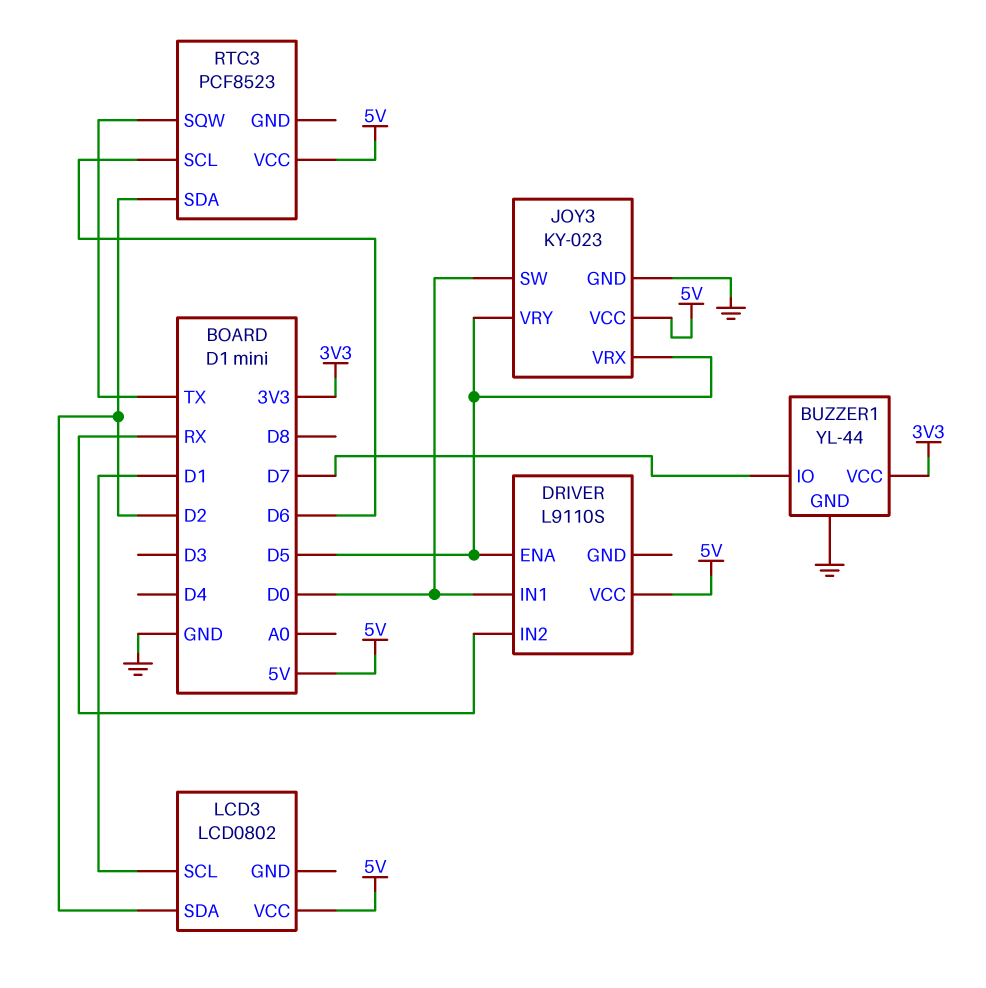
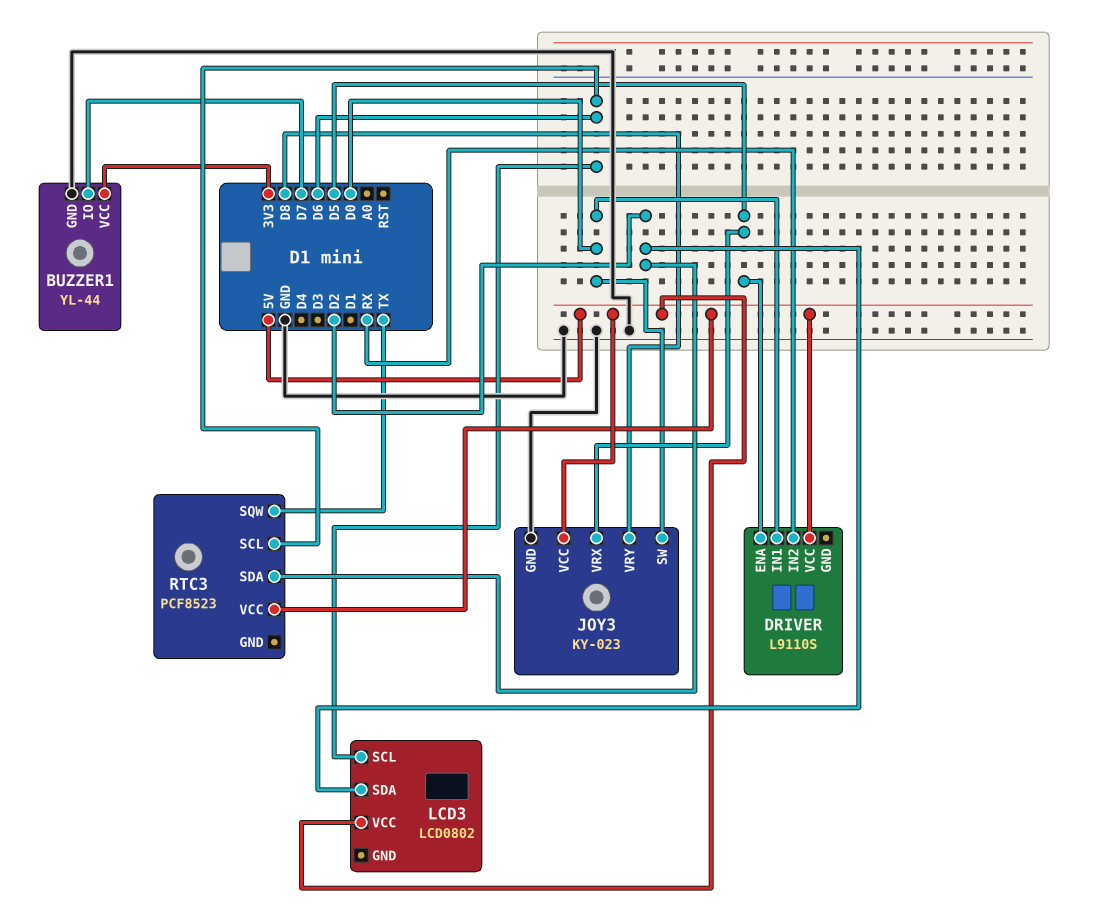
JOY3 pin VRY: D5 -> D8
LCD3 pin SCL: D1 -> D6

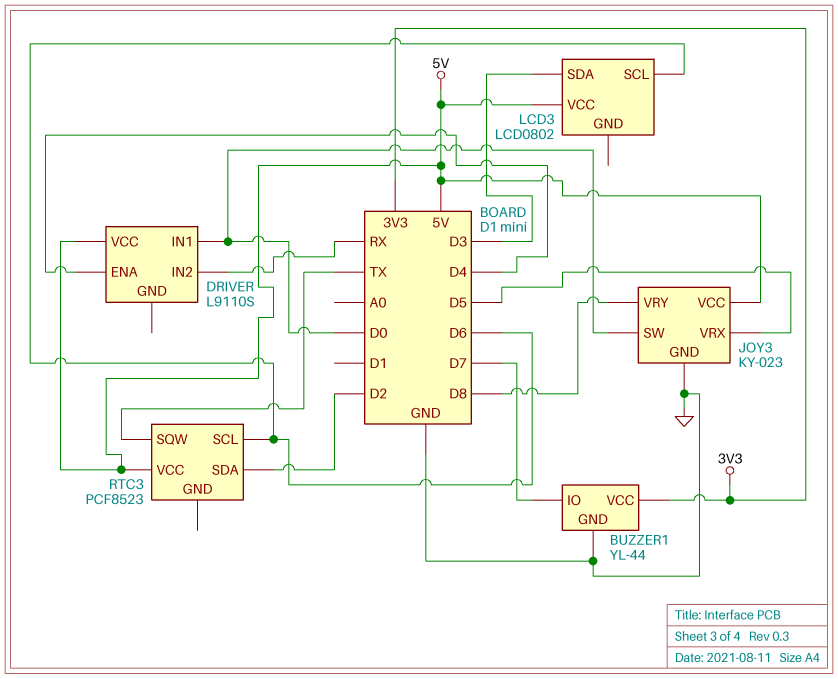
DRIVER pin ENA: D5 -> D4
LCD3 pin SDA: D2 -> D3

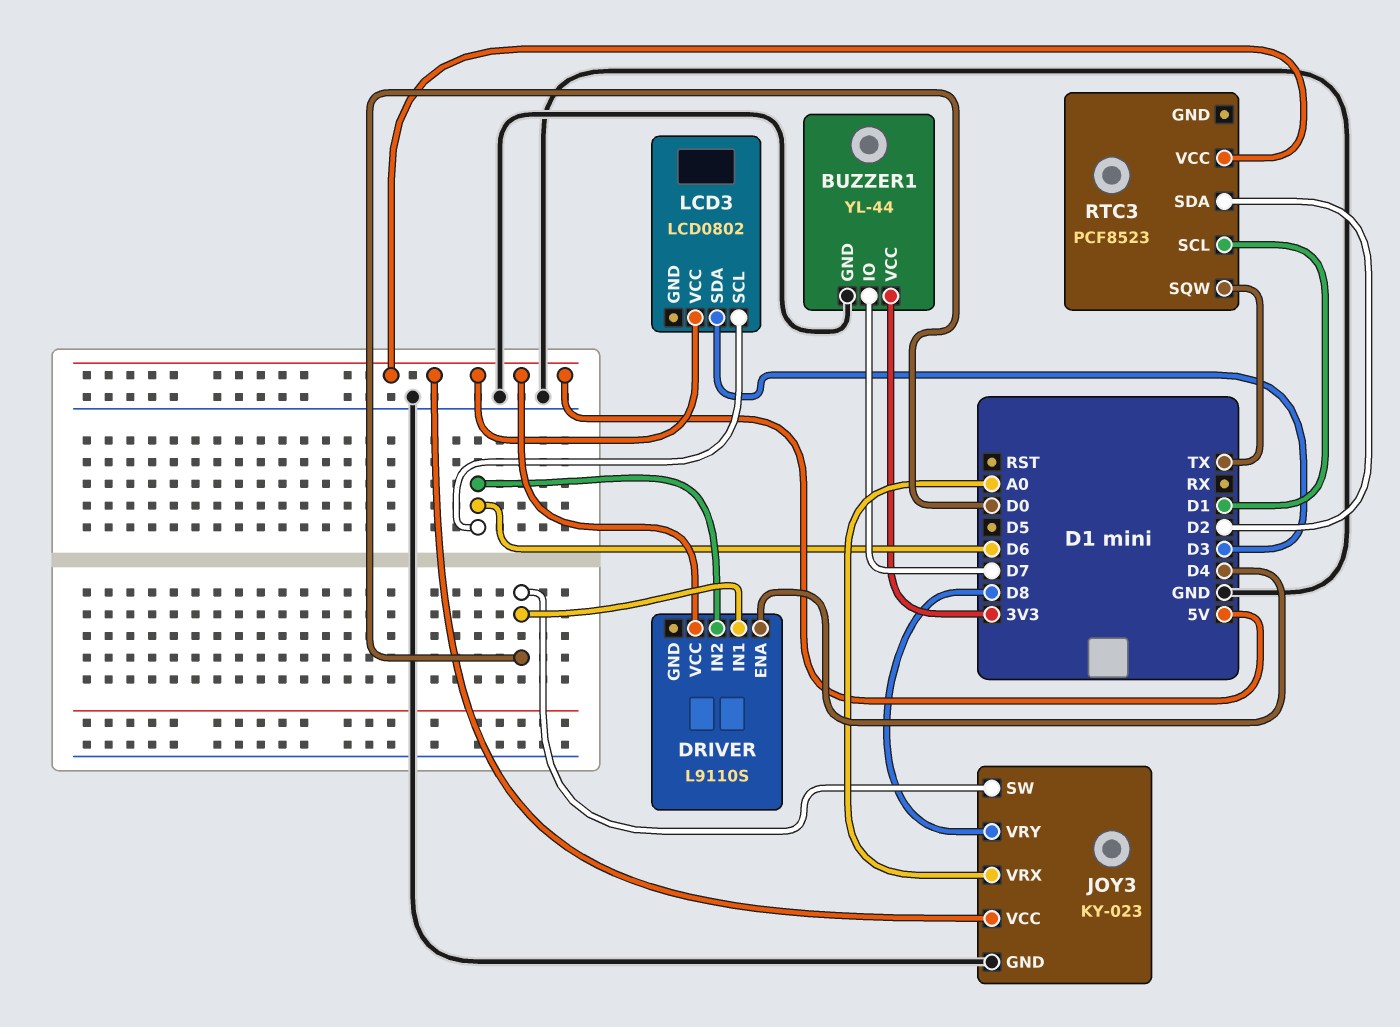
DRIVER pin IN2: RX -> D6
JOY3 pin VRX: D5 -> A0
RTC3 pin SCL: D6 -> D1

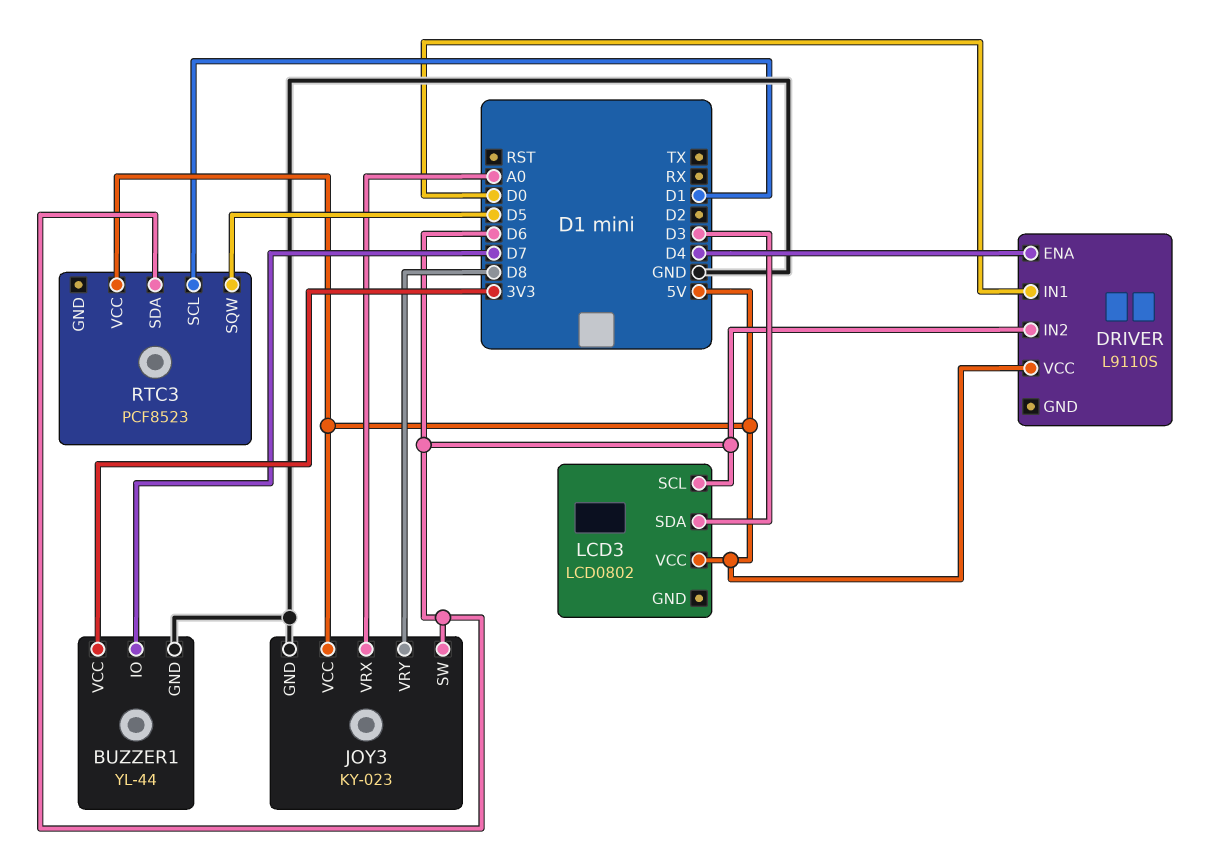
JOY3 pin SW: D0 -> D6
RTC3 pin SDA: D2 -> D6
RTC3 pin SQW: TX -> D5

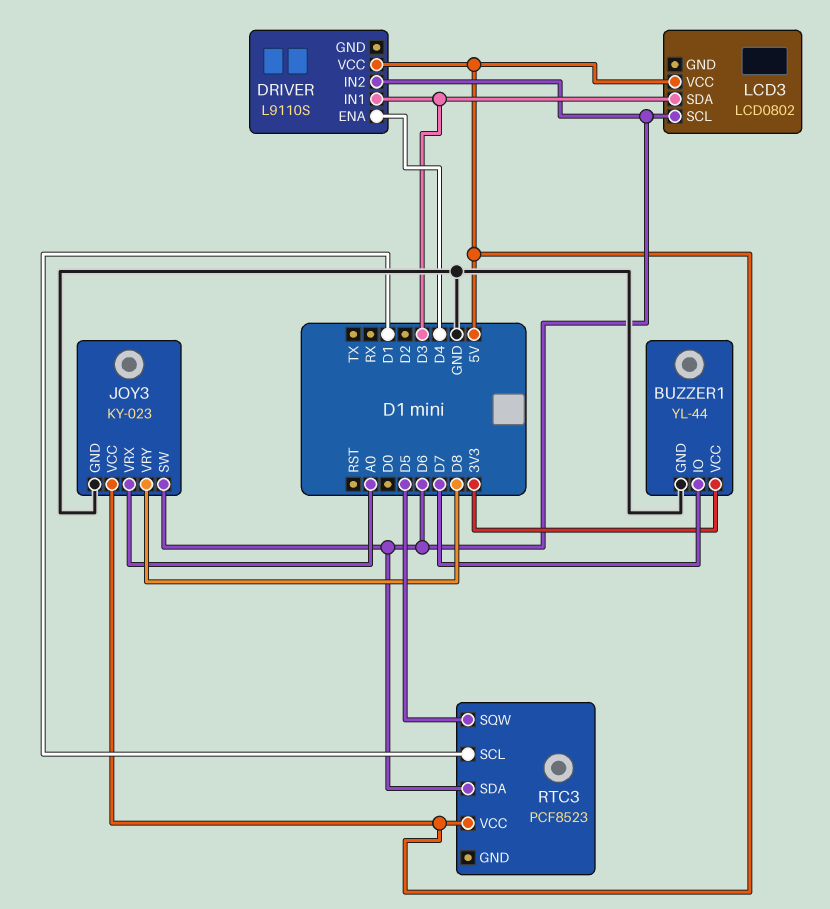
DRIVER pin IN1: D0 -> D3

